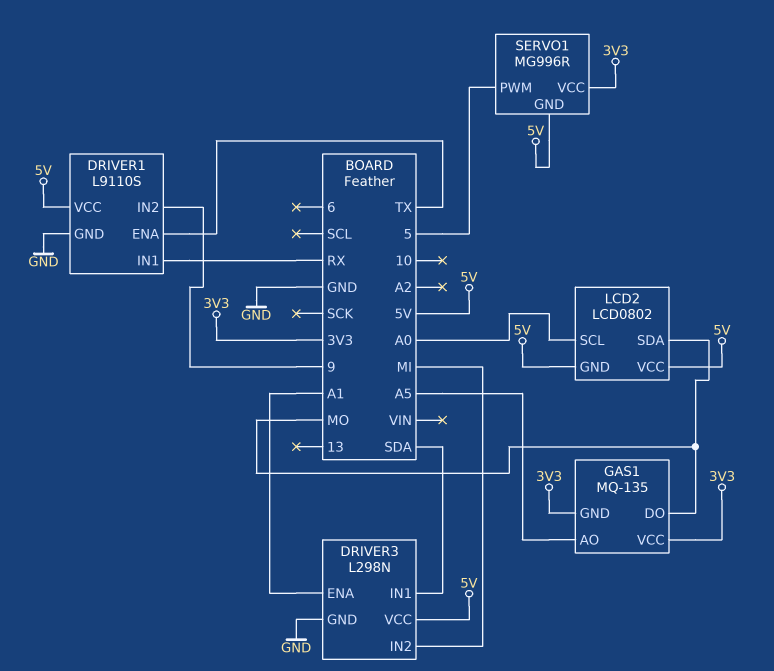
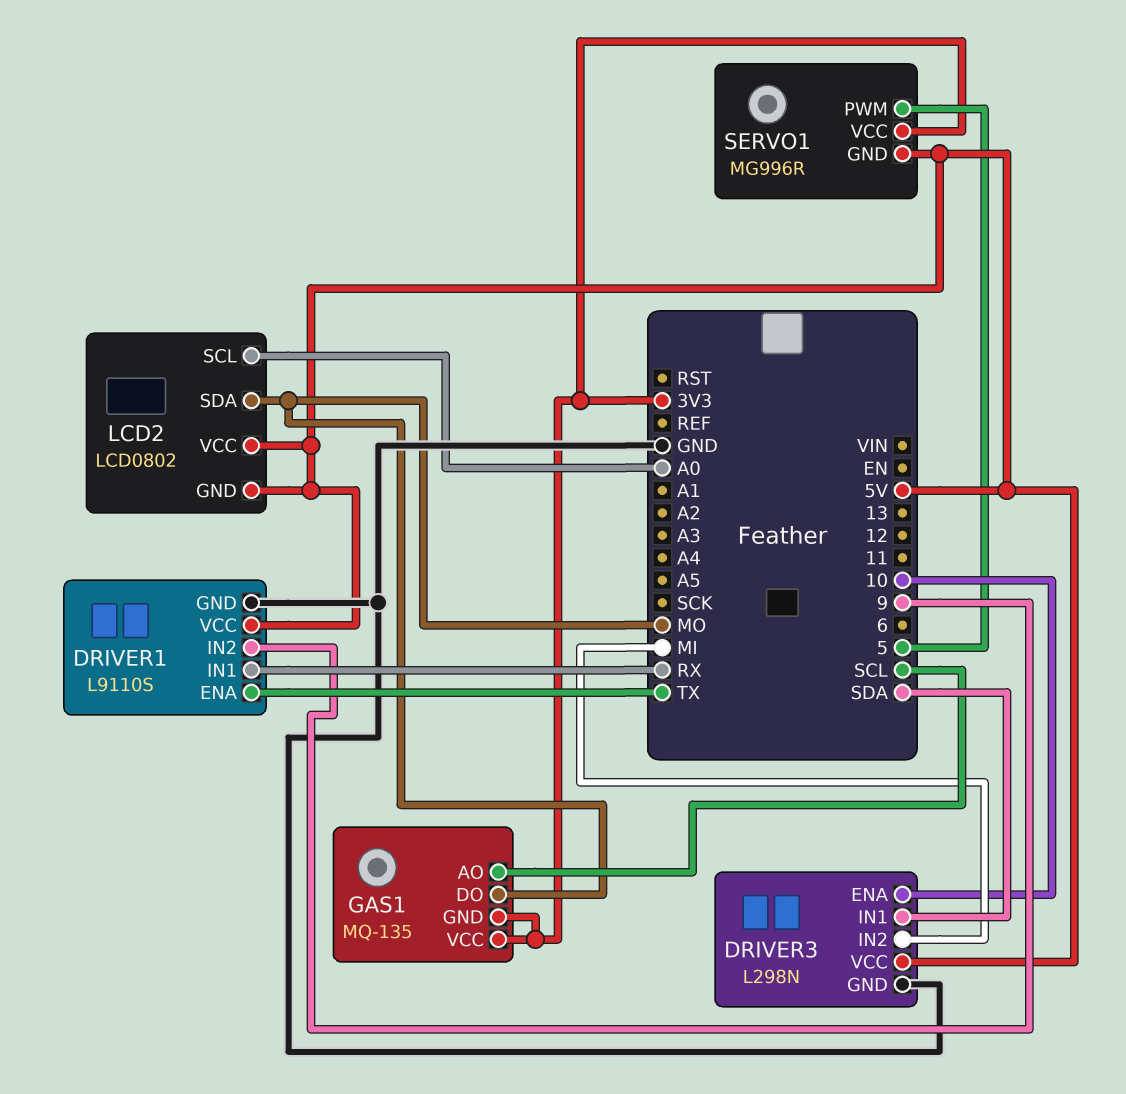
DRIVER3 pin ENA: A1 -> 10
GAS1 pin AO: A5 -> SCL

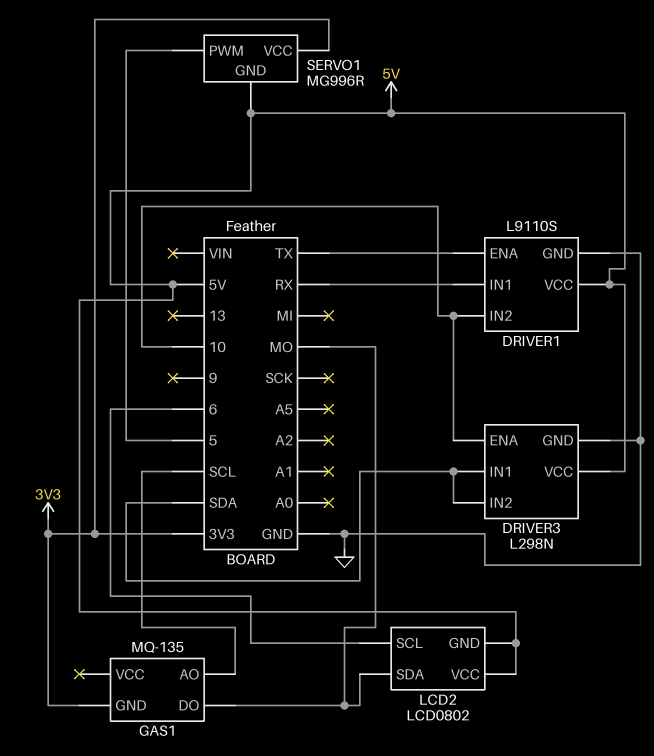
DRIVER1 pin IN2: 9 -> 10
DRIVER3 pin IN2: MI -> SDA
GAS1 pin VCC: 3V3 -> none
LCD2 pin SCL: A0 -> 6

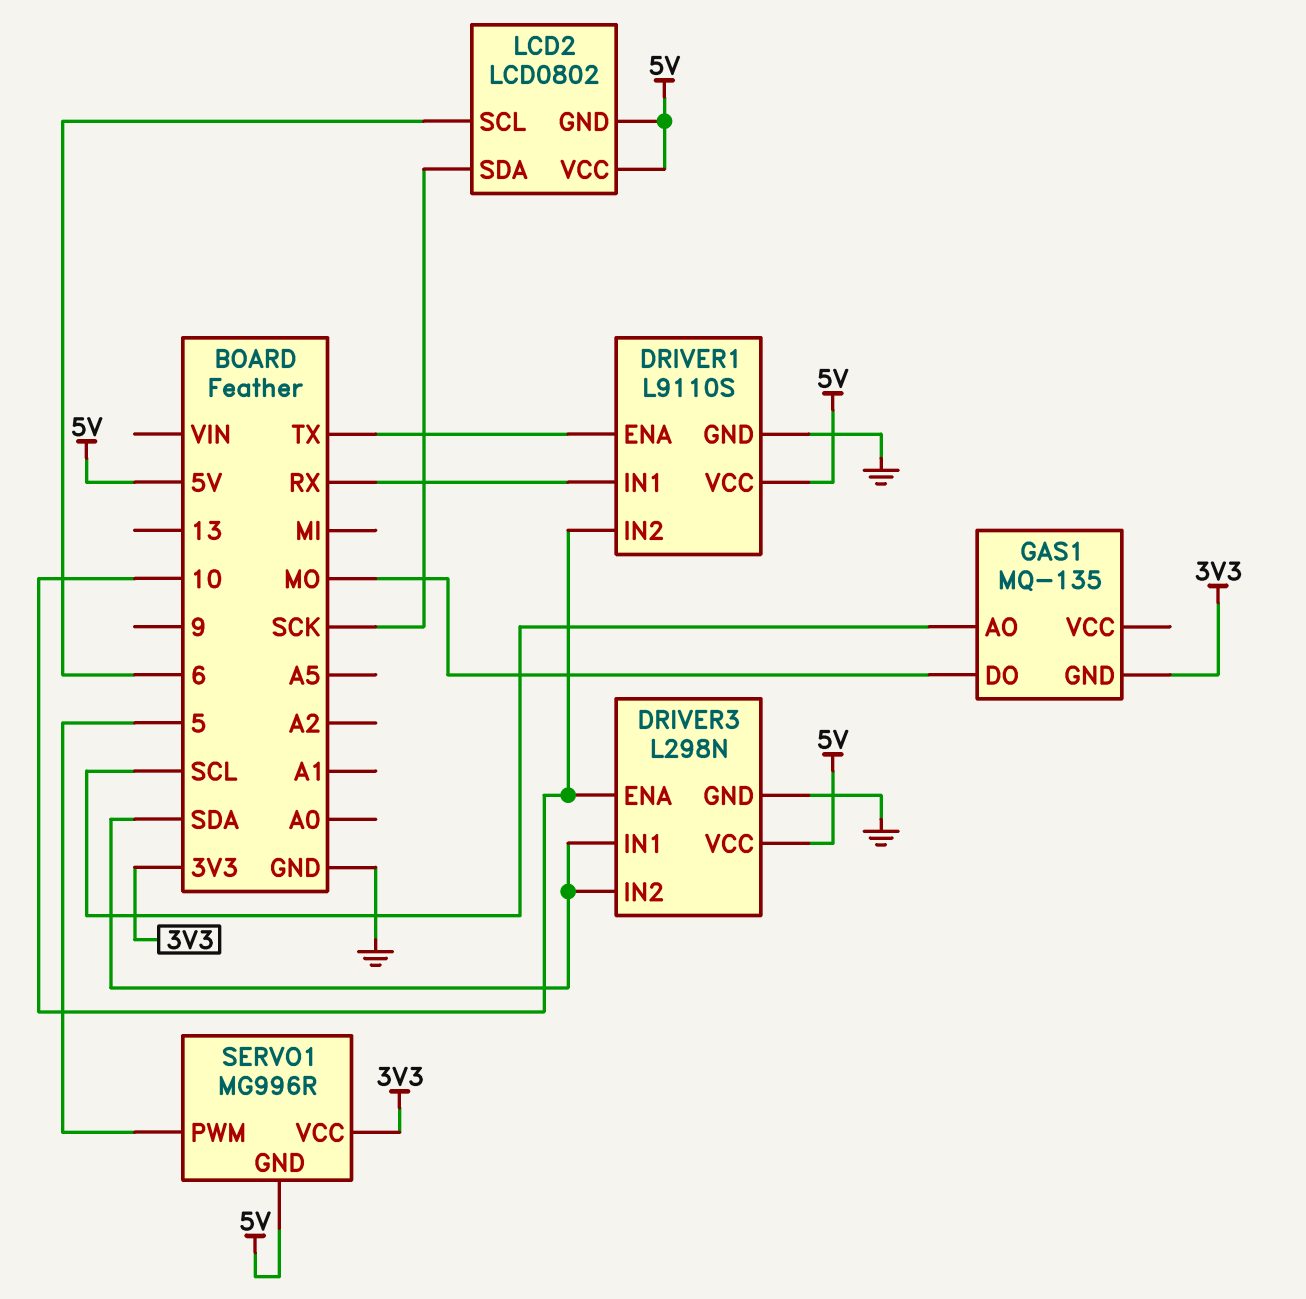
LCD2 pin SDA: MO -> SCK

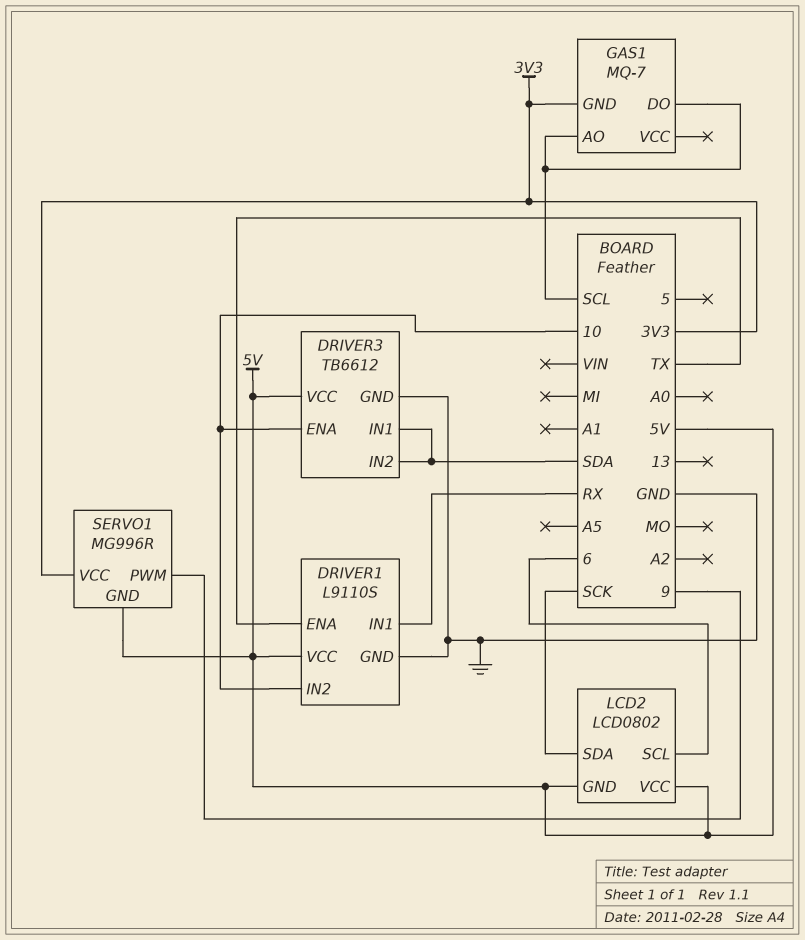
DRIVER3: L298N -> TB6612
GAS1: MQ-135 -> MQ-7
GAS1 pin DO: MO -> SCL
SERVO1 pin PWM: 5 -> 9

